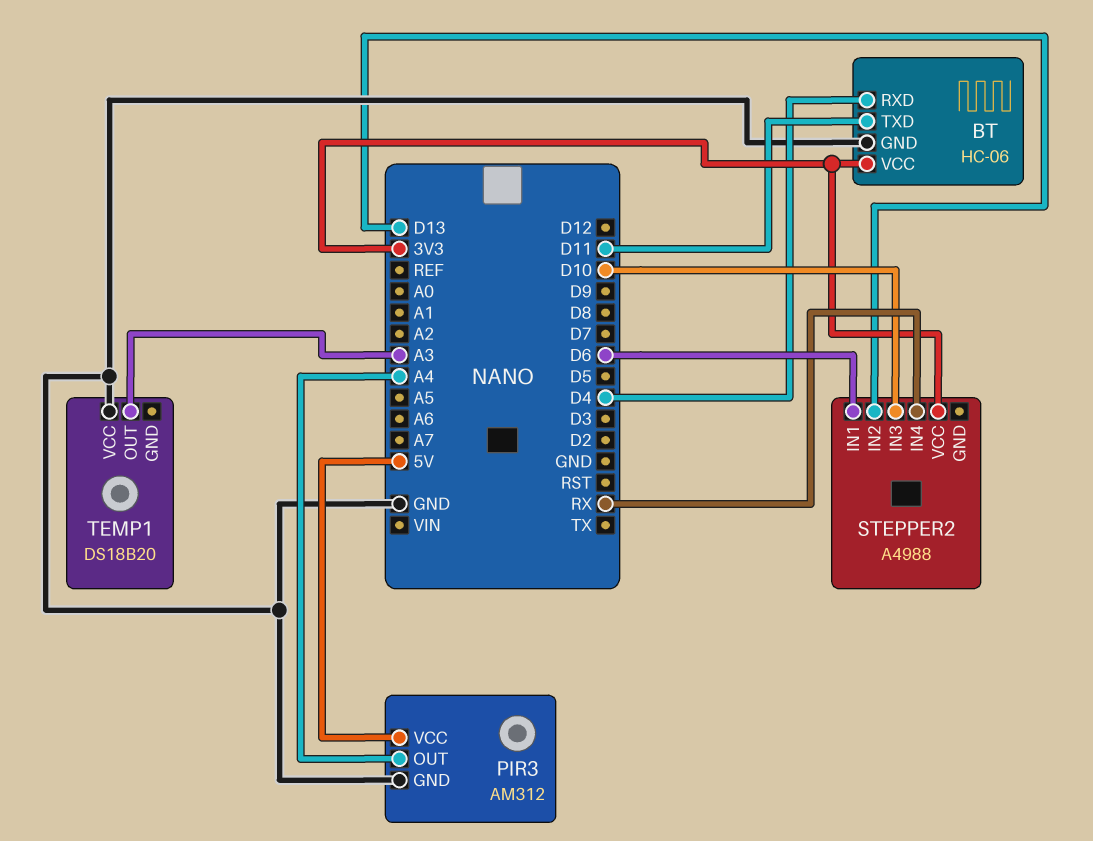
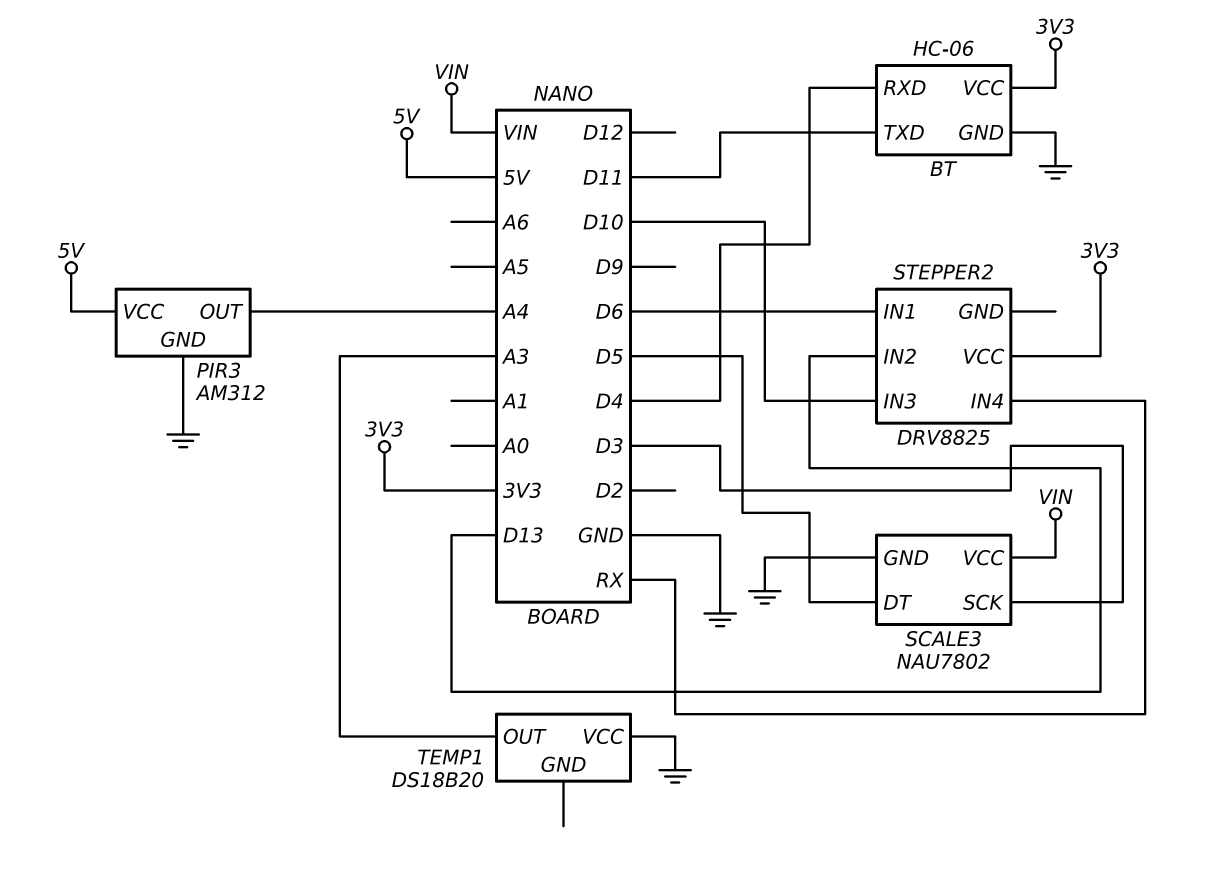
SCALE3: none -> NAU7802
SCALE3 pin DT: none -> D5
SCALE3 pin GND: none -> GND
SCALE3 pin SCK: none -> D3
SCALE3 pin VCC: none -> VIN
STEPPER2: A4988 -> DRV8825

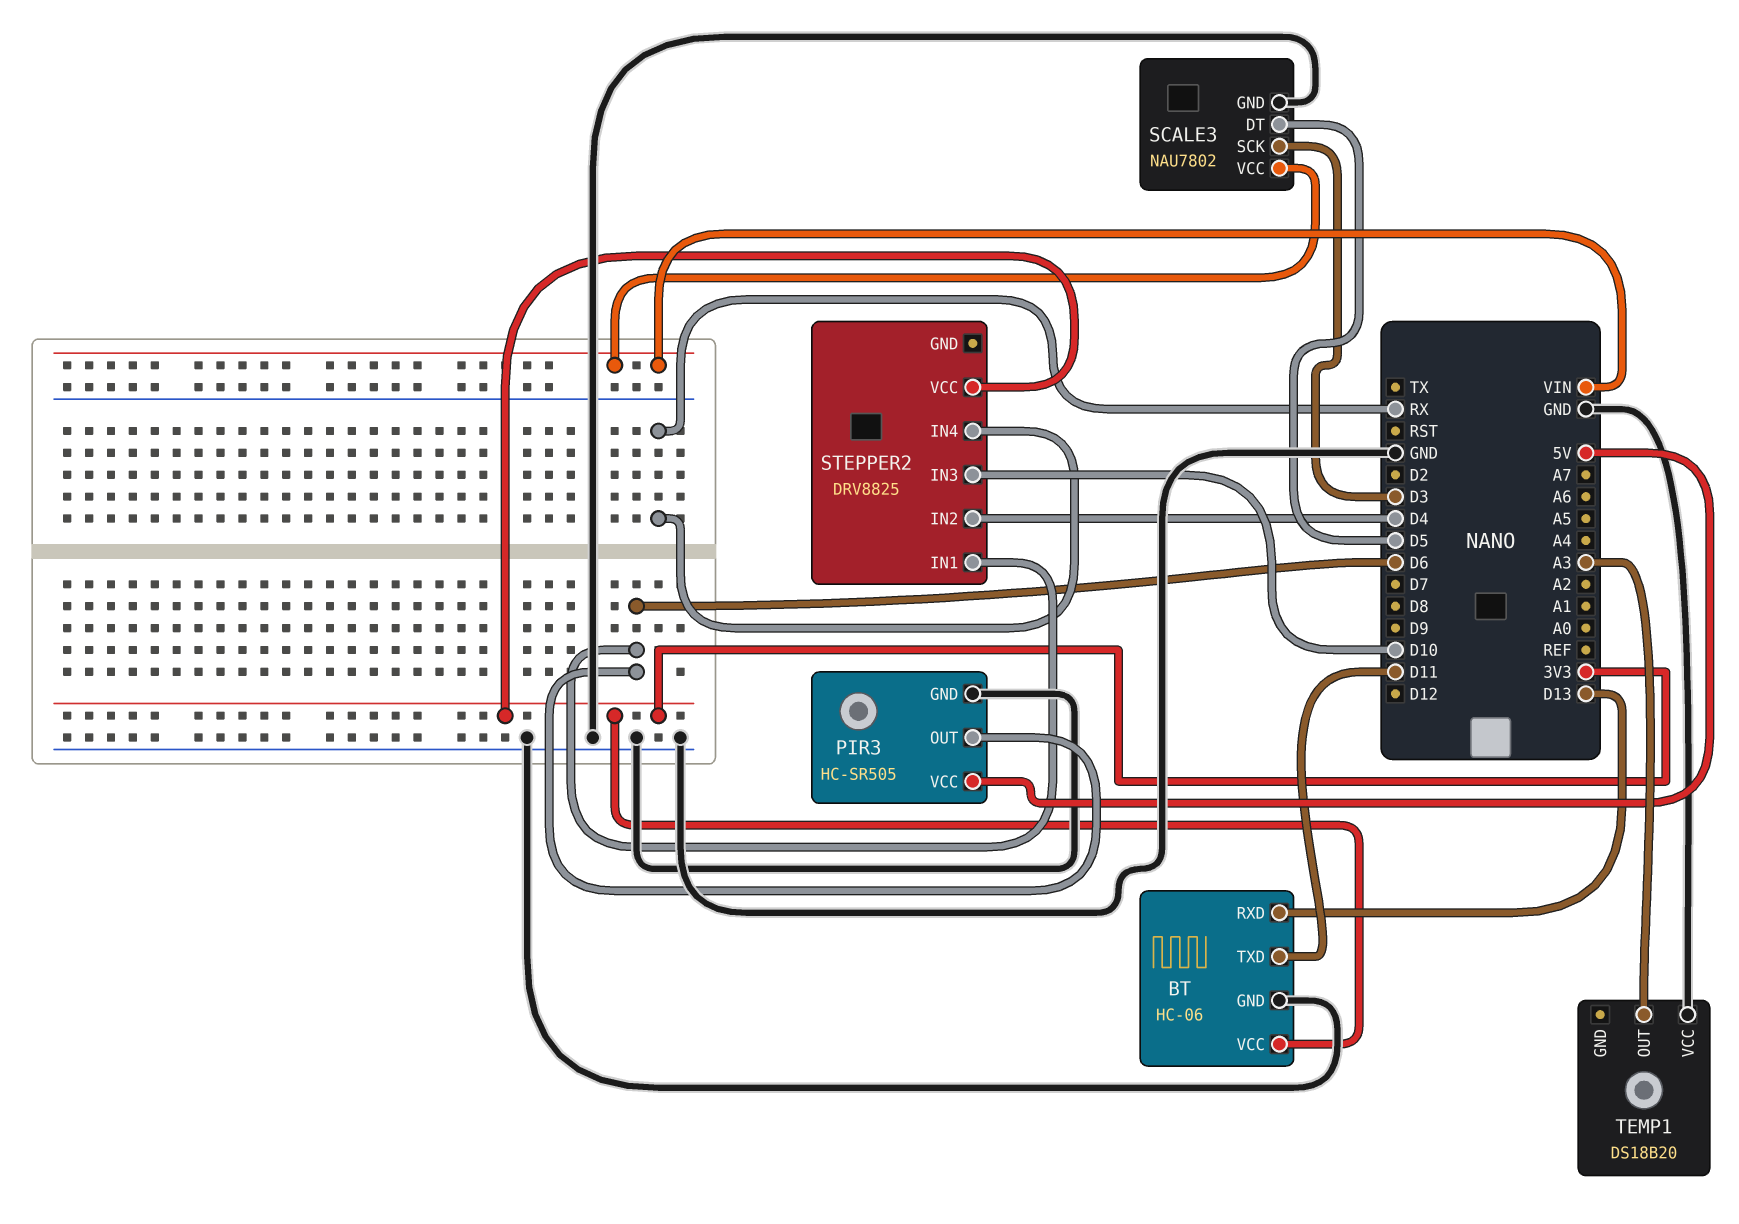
BT pin RXD: D4 -> D13
PIR3: AM312 -> HC-SR505
PIR3 pin OUT: A4 -> D6
STEPPER2 pin IN2: D13 -> D4

